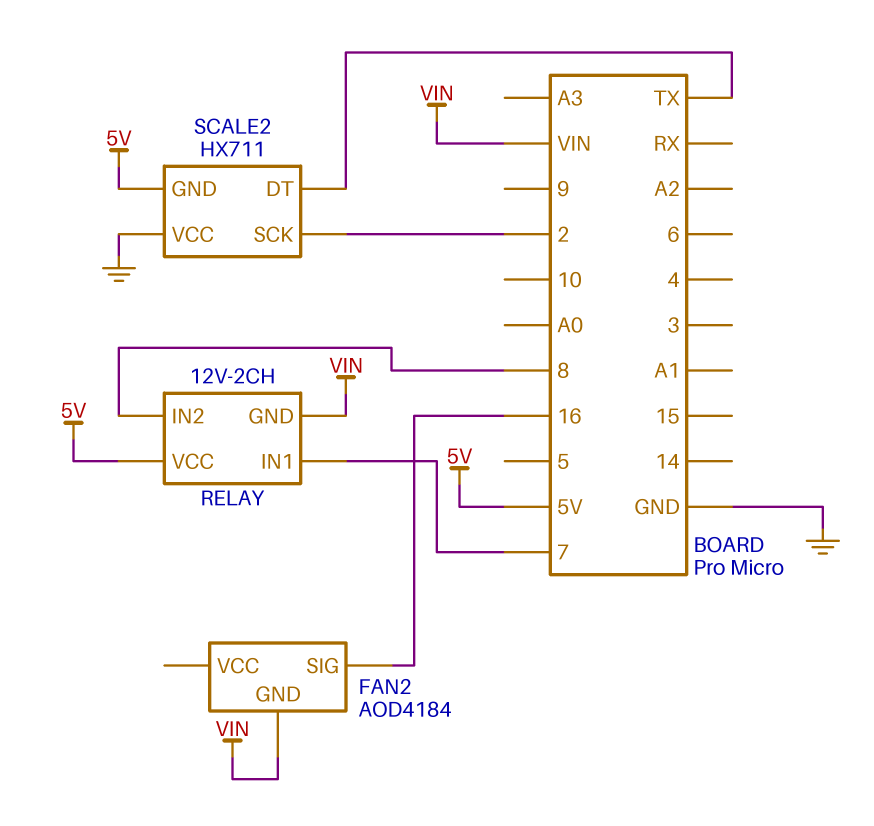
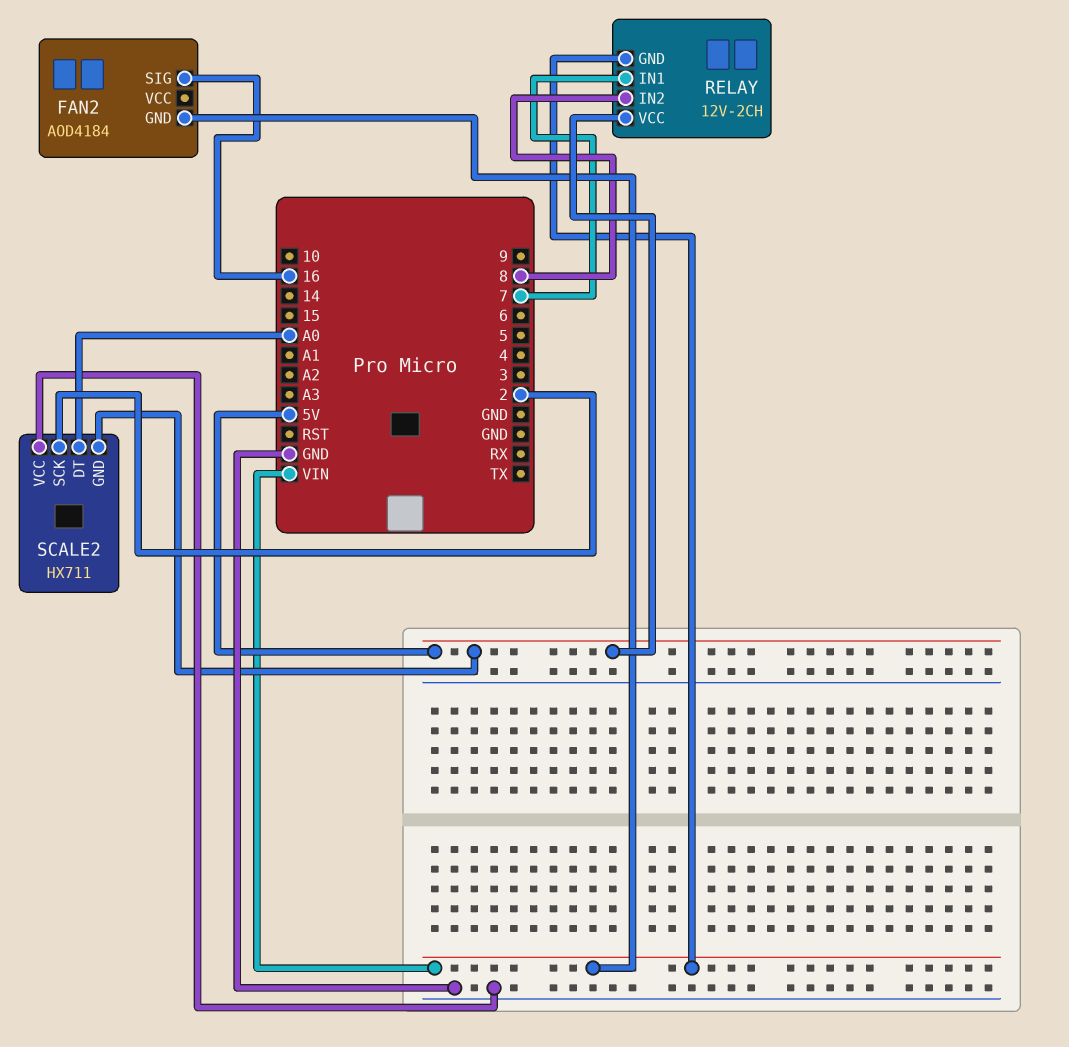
SCALE2 pin DT: TX -> A0

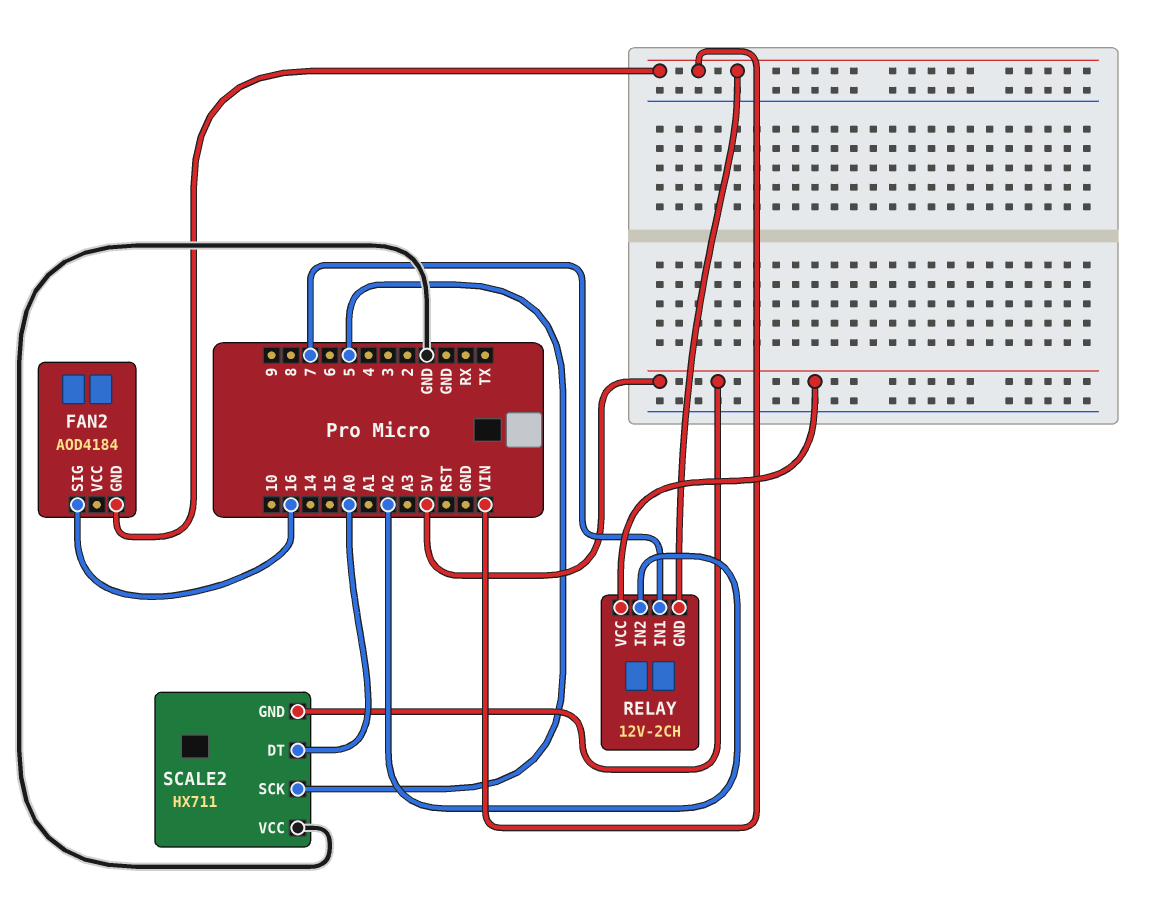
RELAY pin IN2: 8 -> A2
SCALE2 pin SCK: 2 -> 5

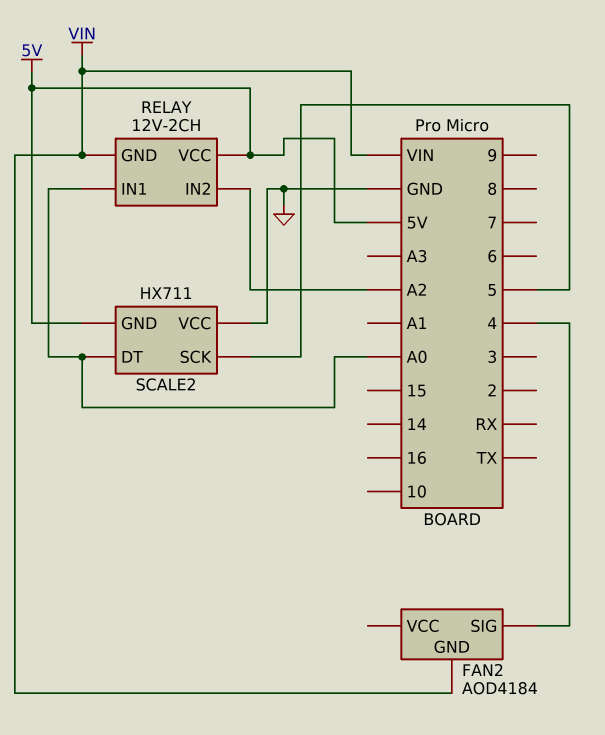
FAN2 pin SIG: 16 -> 4
RELAY pin IN1: 7 -> A0

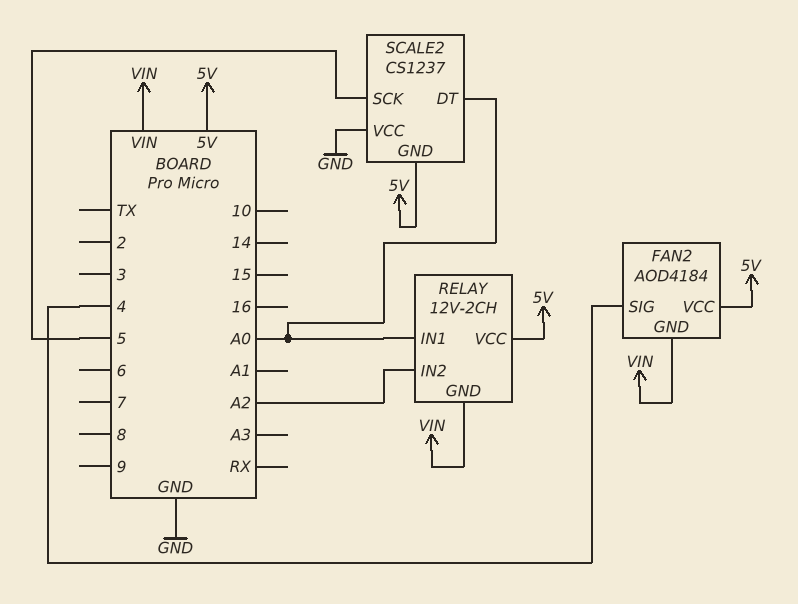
FAN2 pin VCC: none -> 5V
SCALE2: HX711 -> CS1237

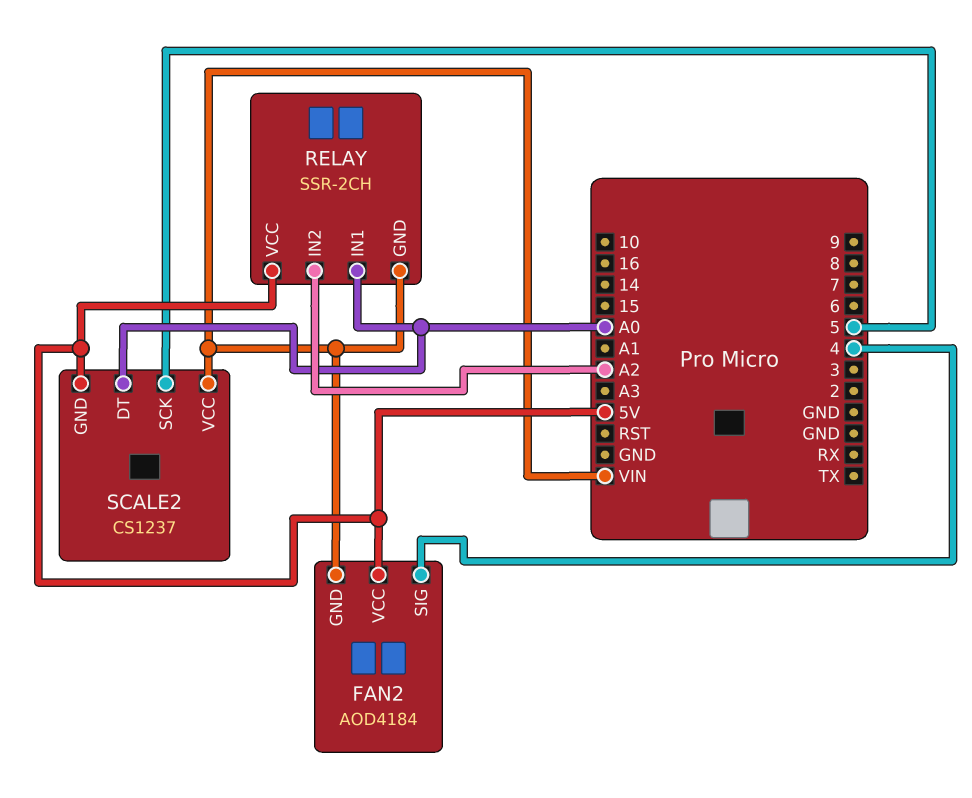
RELAY: 12V-2CH -> SSR-2CH
SCALE2 pin VCC: GND -> VIN

